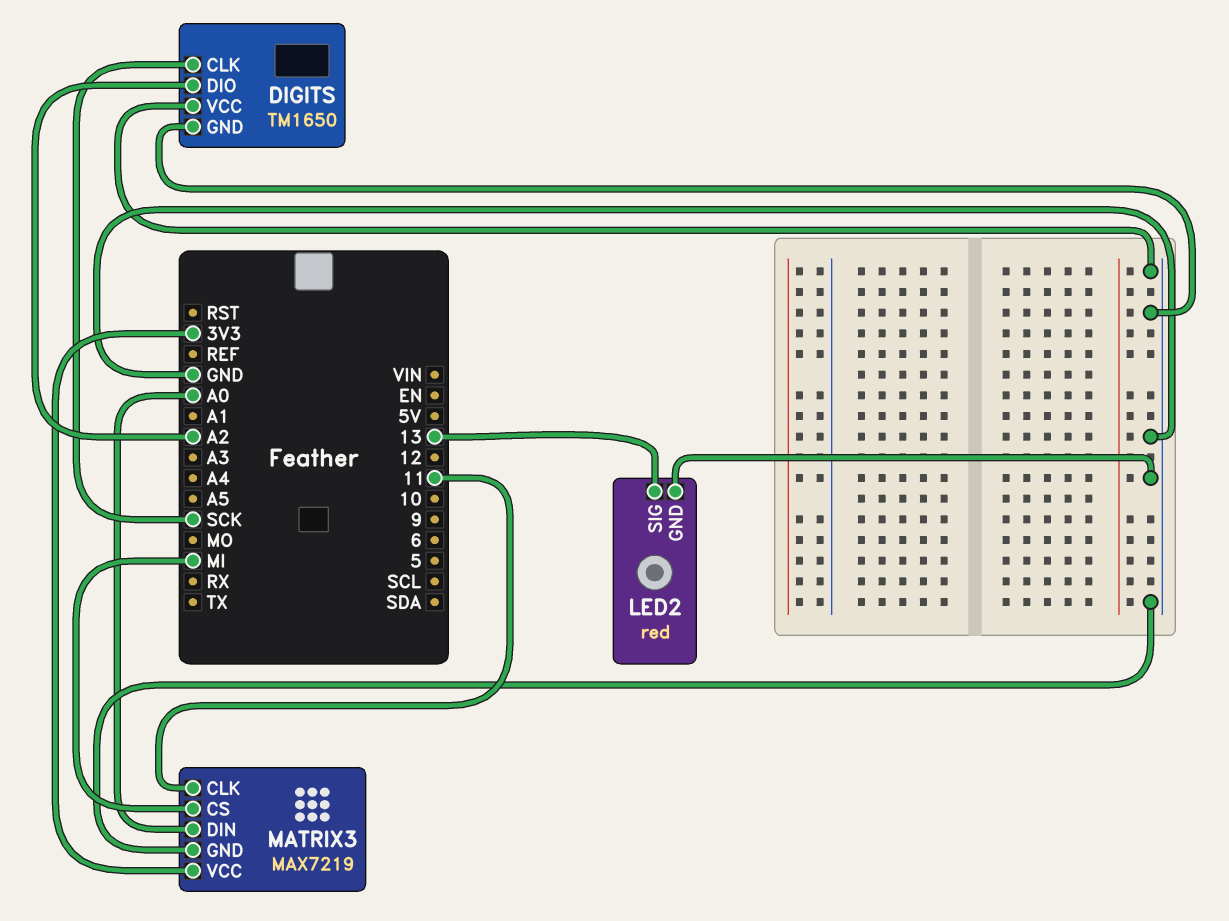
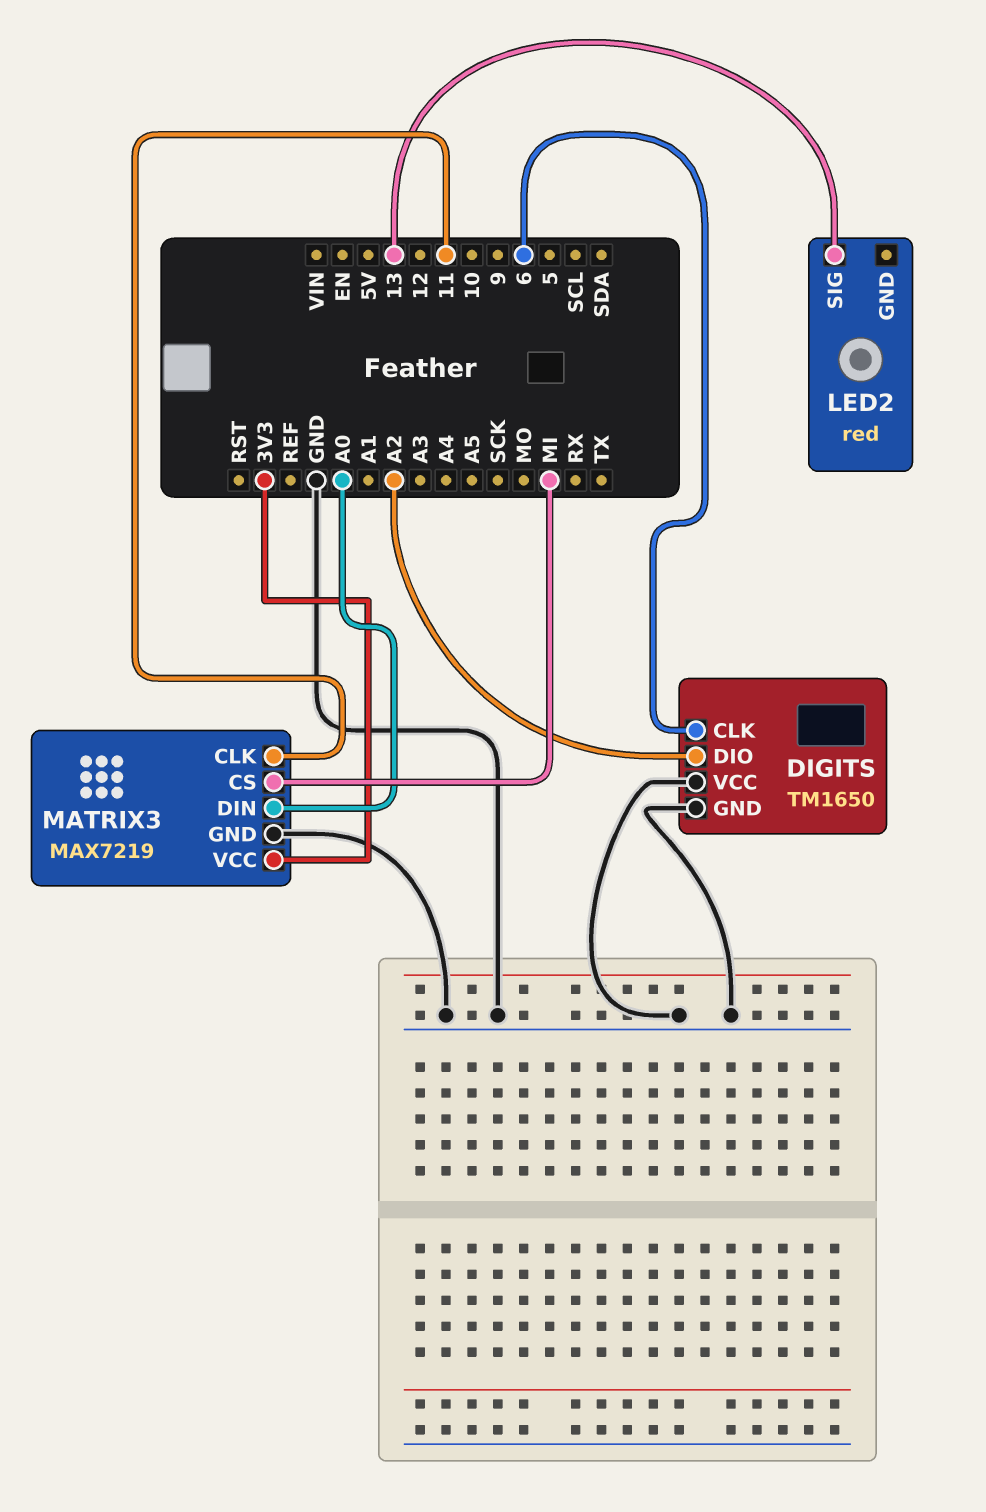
DIGITS pin CLK: SCK -> 6
LED2 pin GND: GND -> none

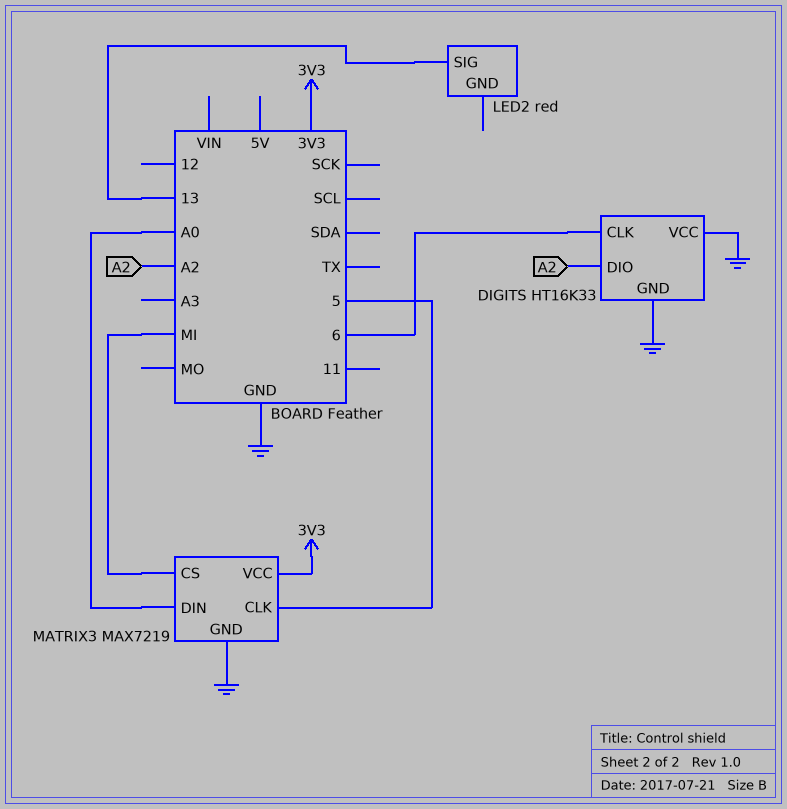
DIGITS: TM1650 -> HT16K33
MATRIX3 pin CLK: 11 -> 5

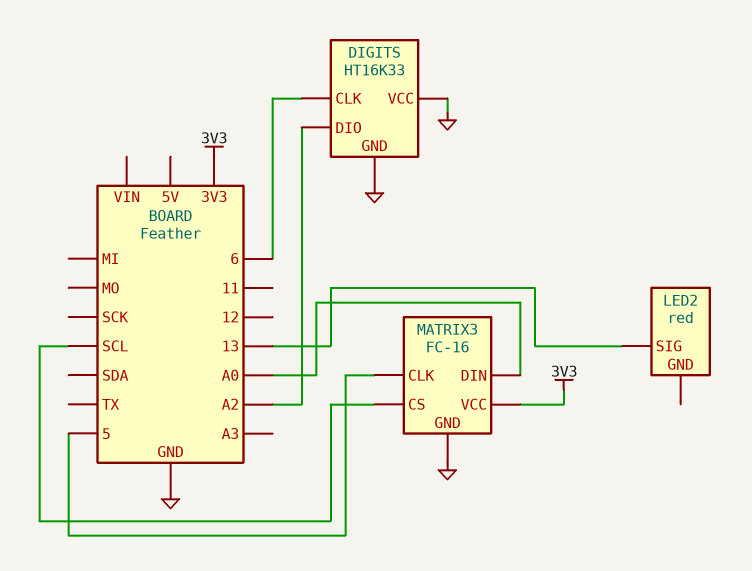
MATRIX3: MAX7219 -> FC-16
MATRIX3 pin CS: MI -> SCL

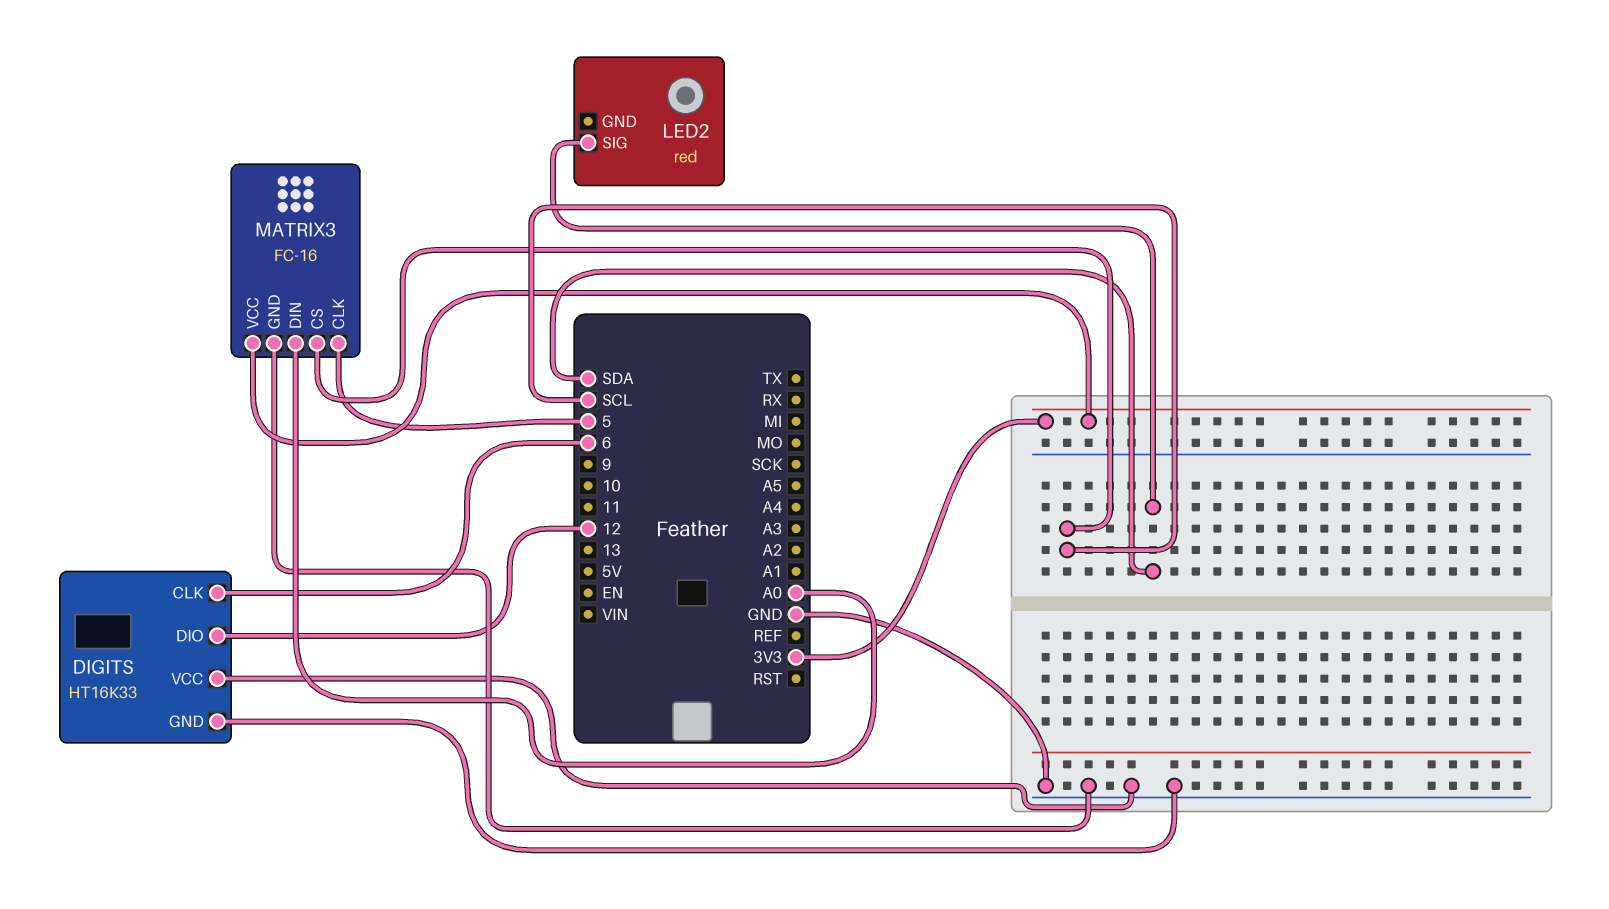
DIGITS pin DIO: A2 -> 12
LED2 pin SIG: 13 -> SDA

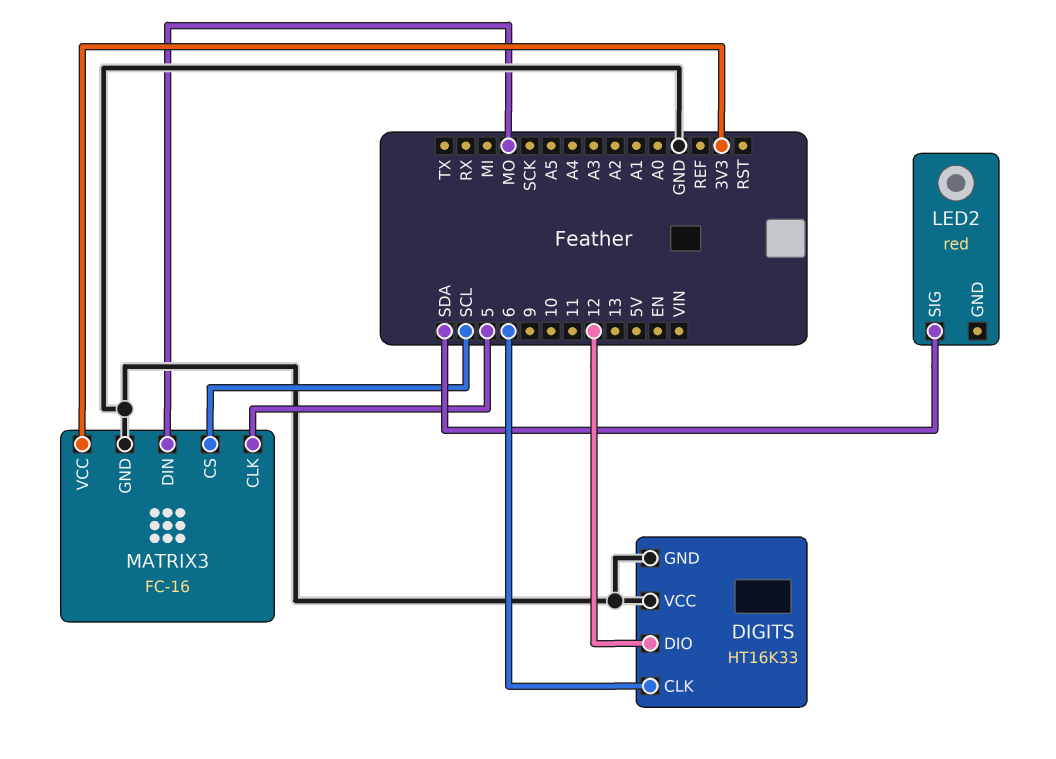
MATRIX3 pin DIN: A0 -> MO

